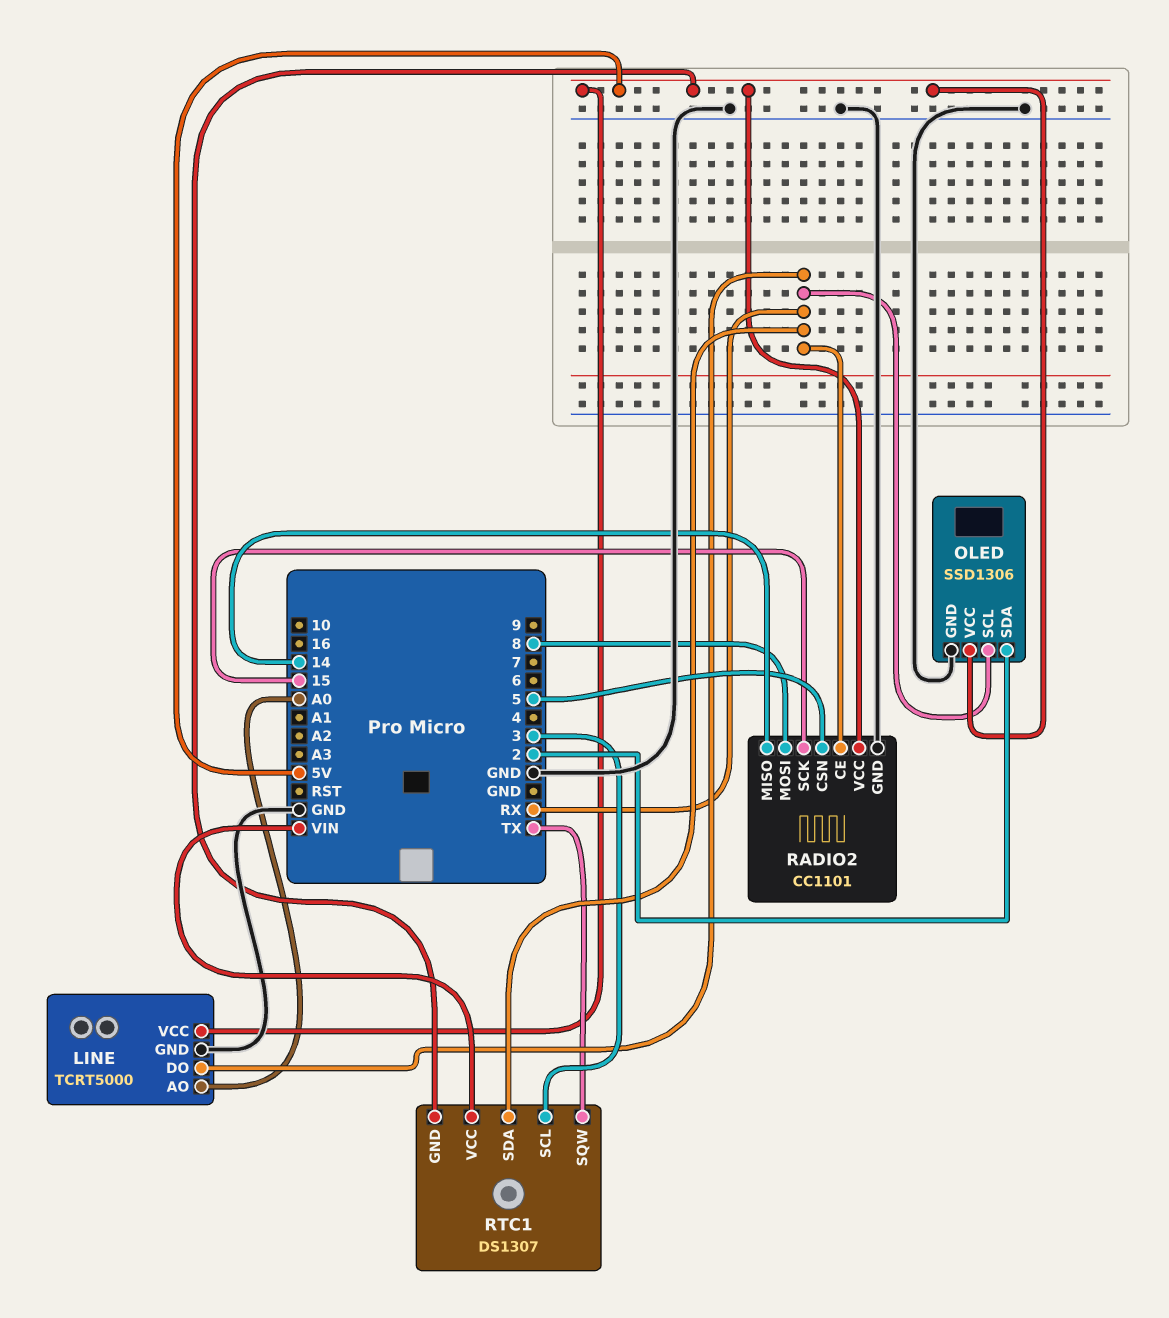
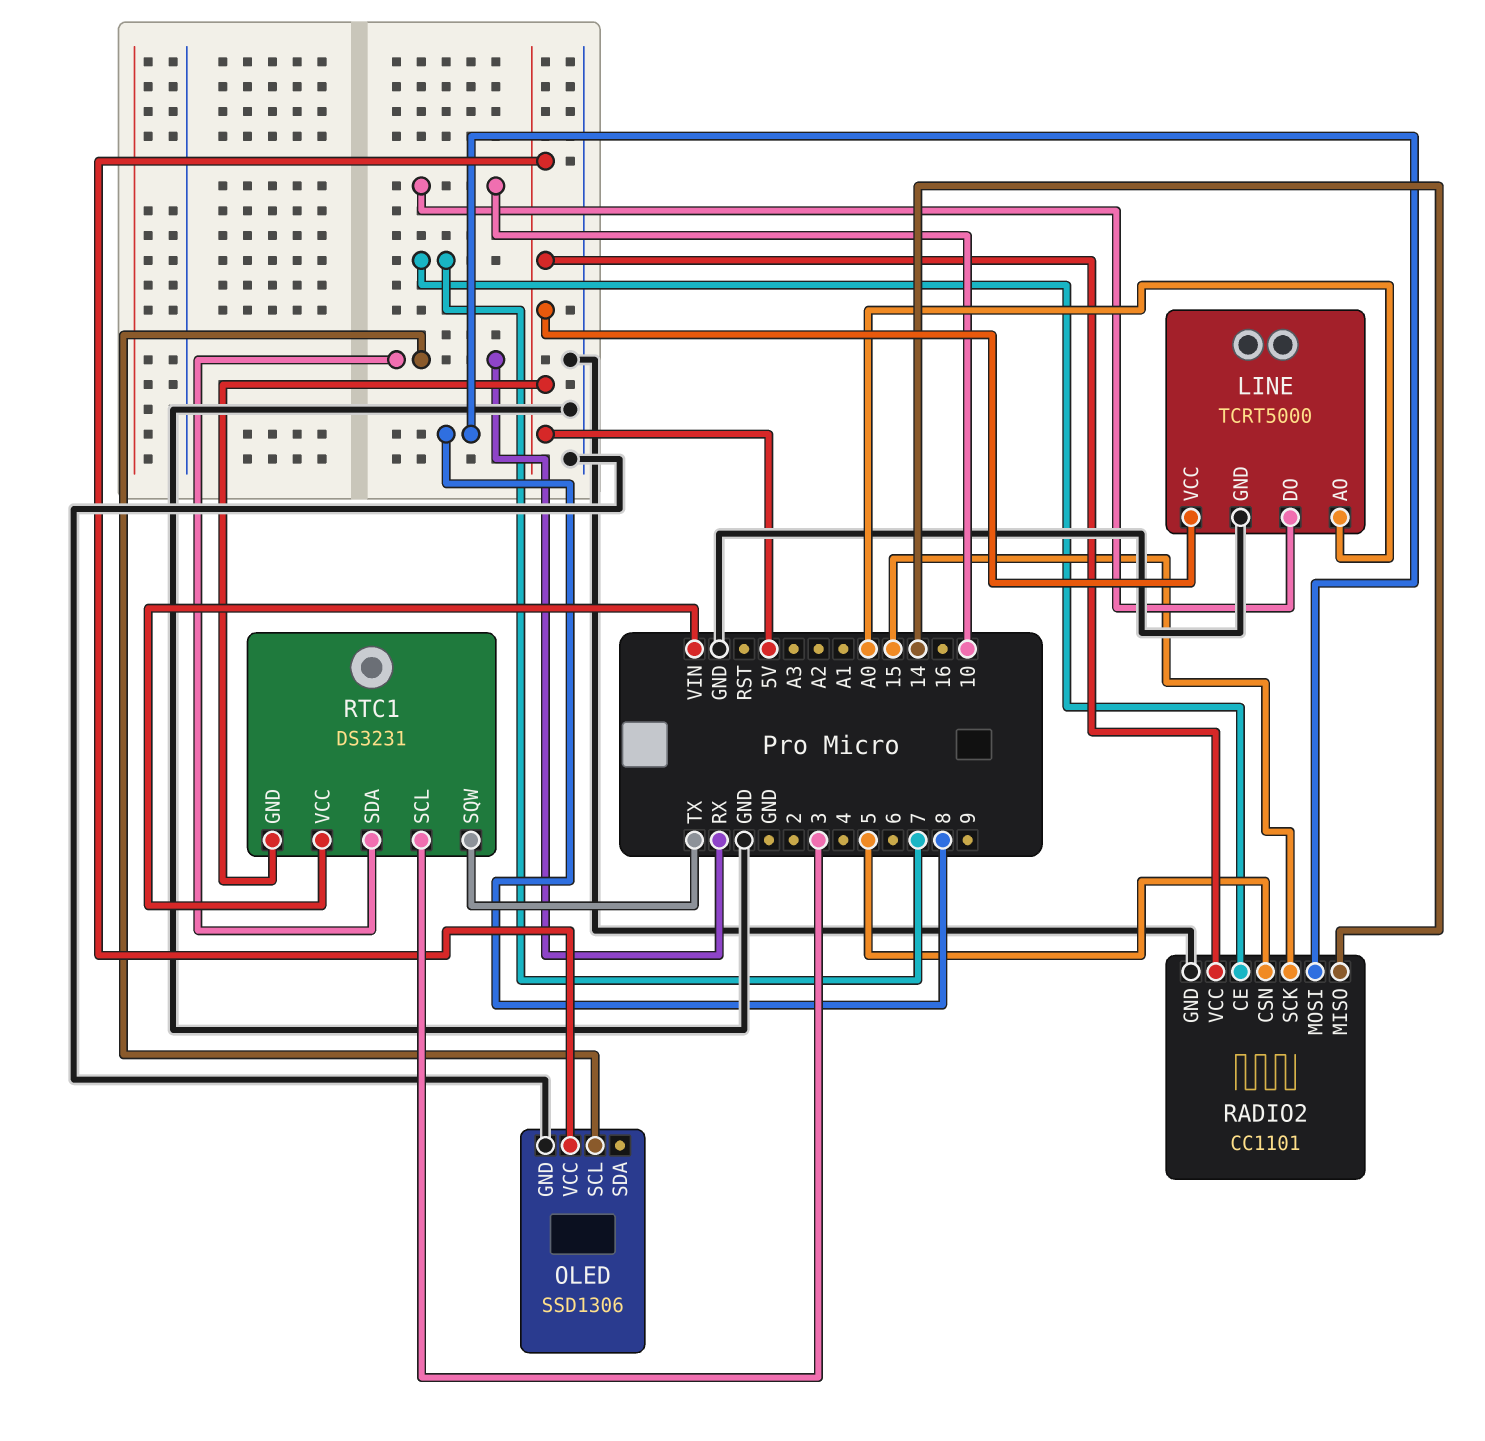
LINE pin DO: RX -> 10
OLED pin SDA: 2 -> none
RADIO2 pin CE: RX -> 7
RTC1: DS1307 -> DS3231

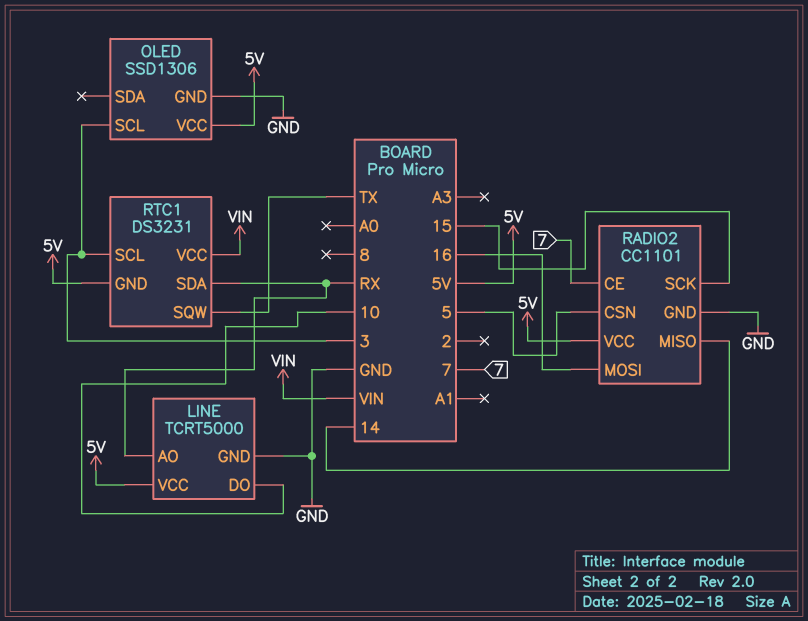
LINE pin AO: A0 -> RX
OLED pin SCL: RX -> 3
RADIO2 pin MOSI: 8 -> 16

